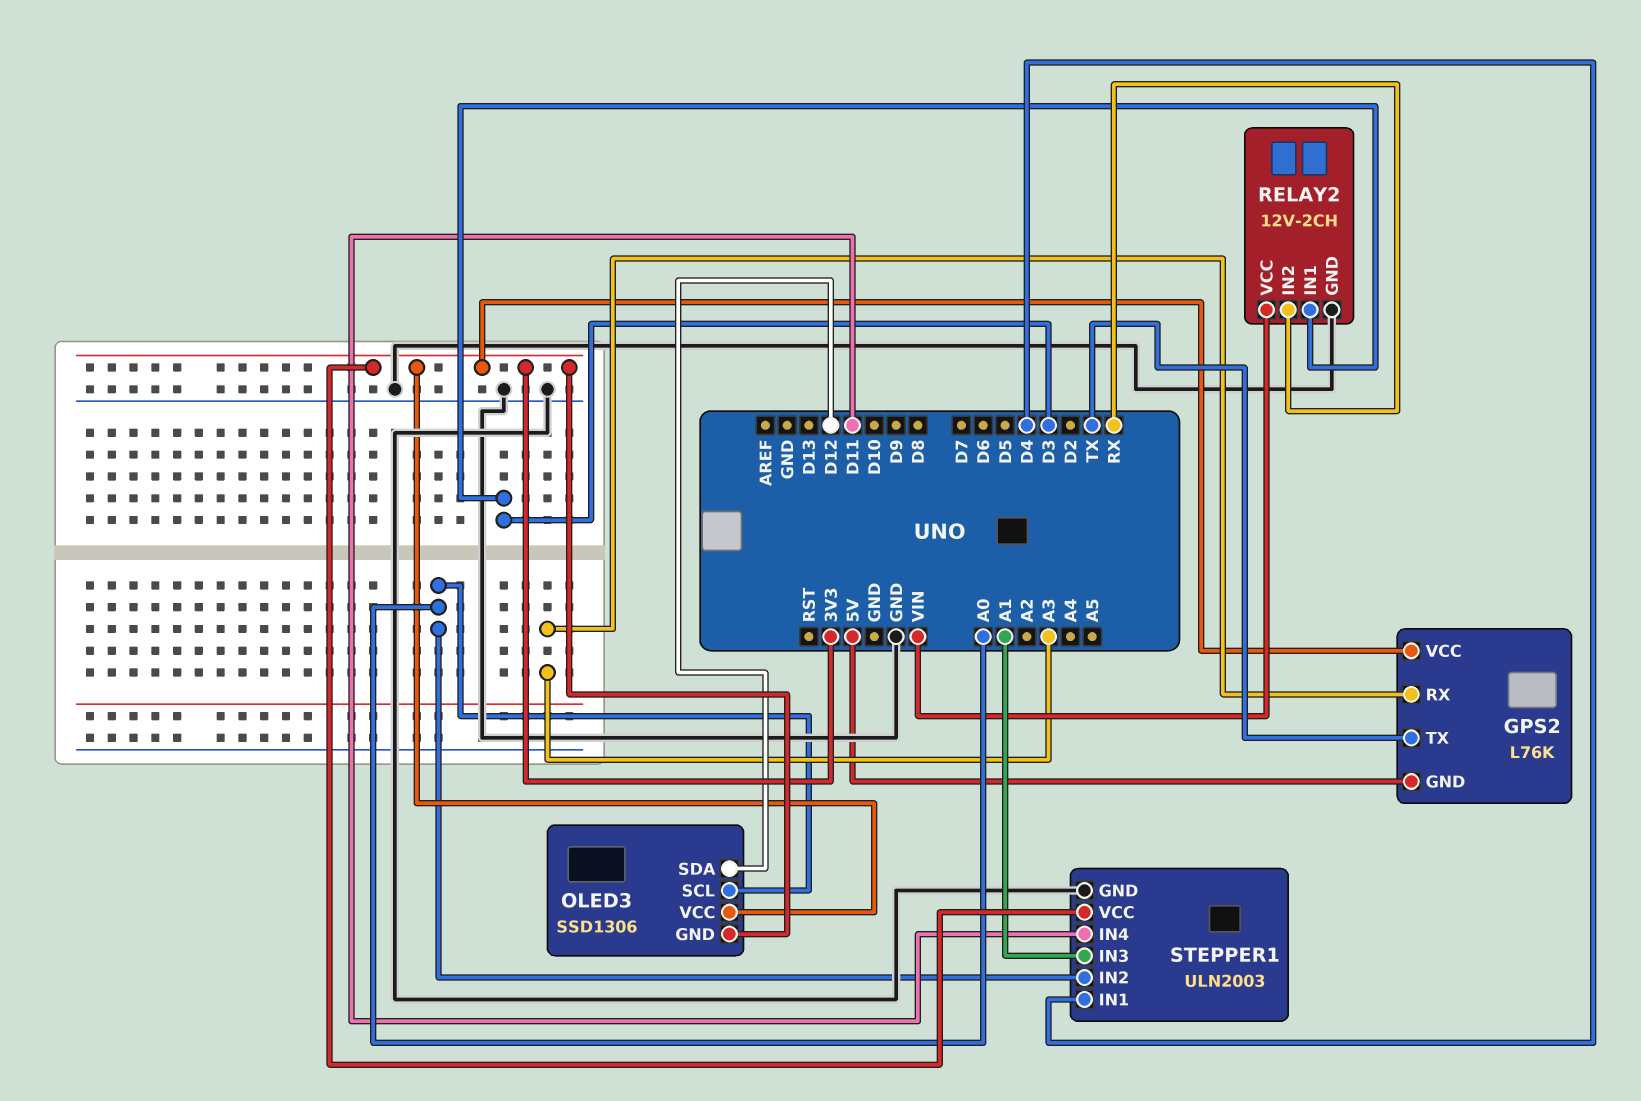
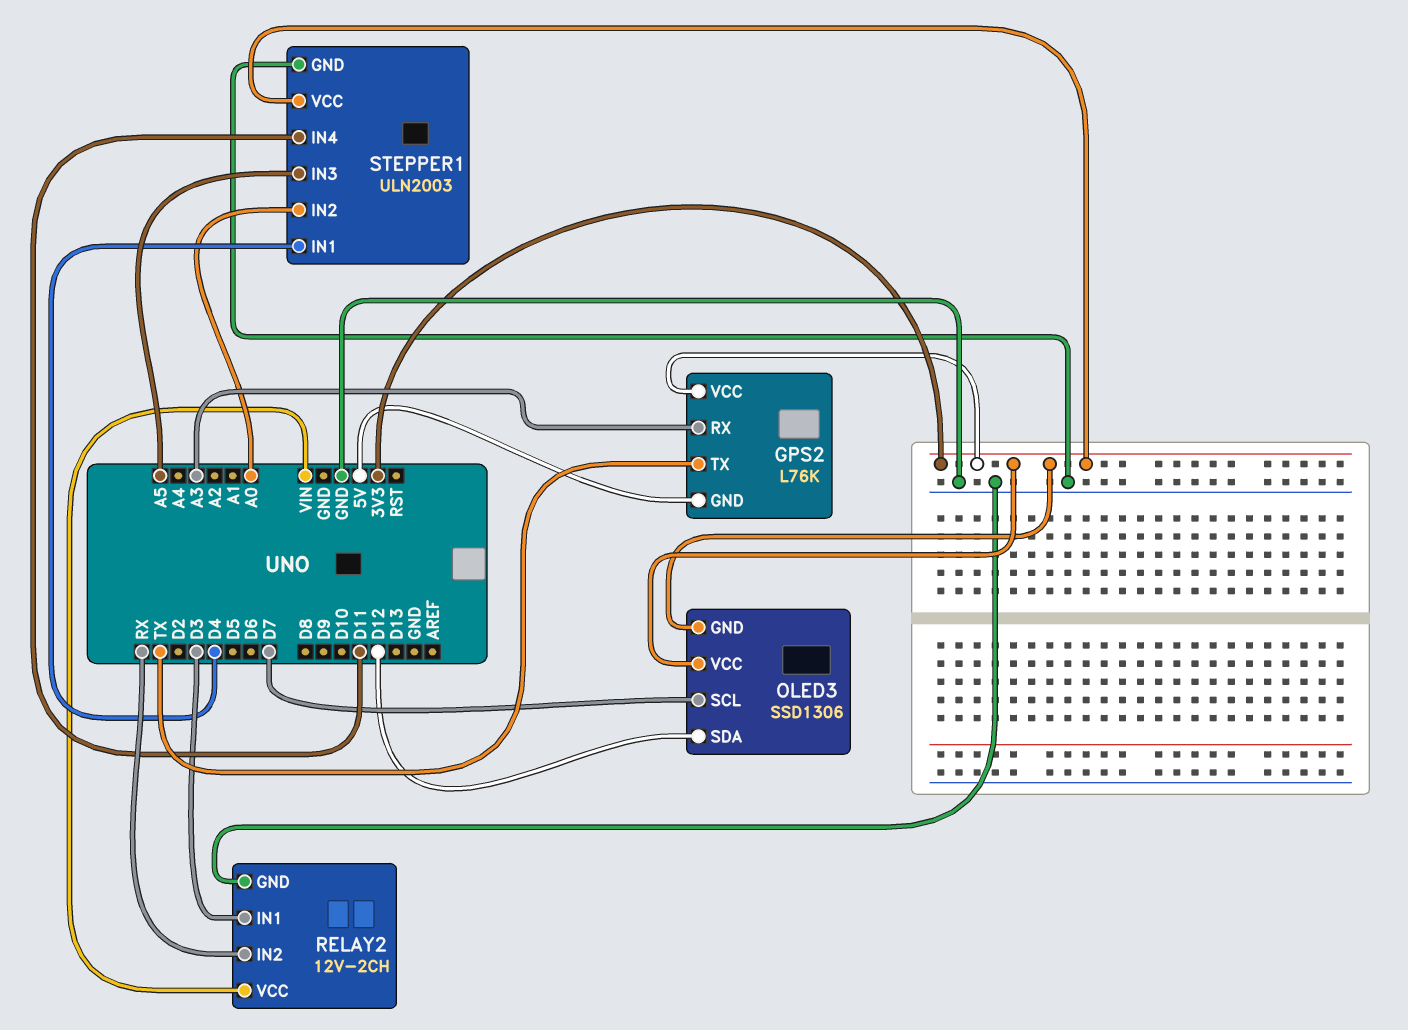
OLED3 pin SCL: A0 -> D7
STEPPER1 pin IN3: A1 -> A5

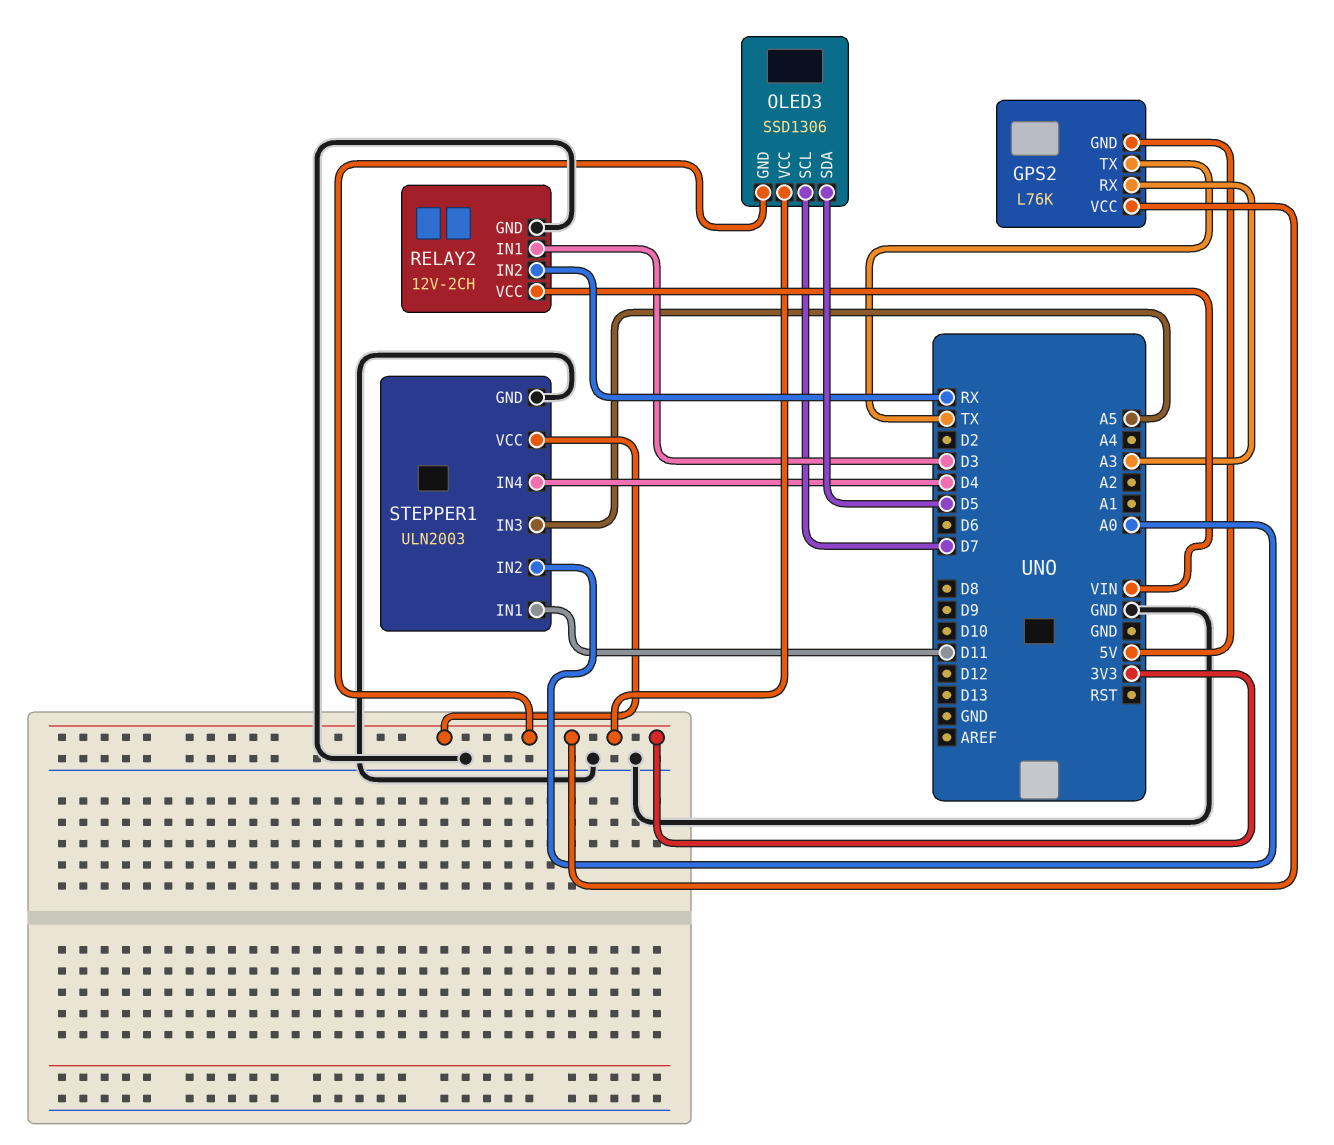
OLED3 pin SDA: D12 -> D5
STEPPER1 pin IN1: D4 -> D11
STEPPER1 pin IN4: D11 -> D4

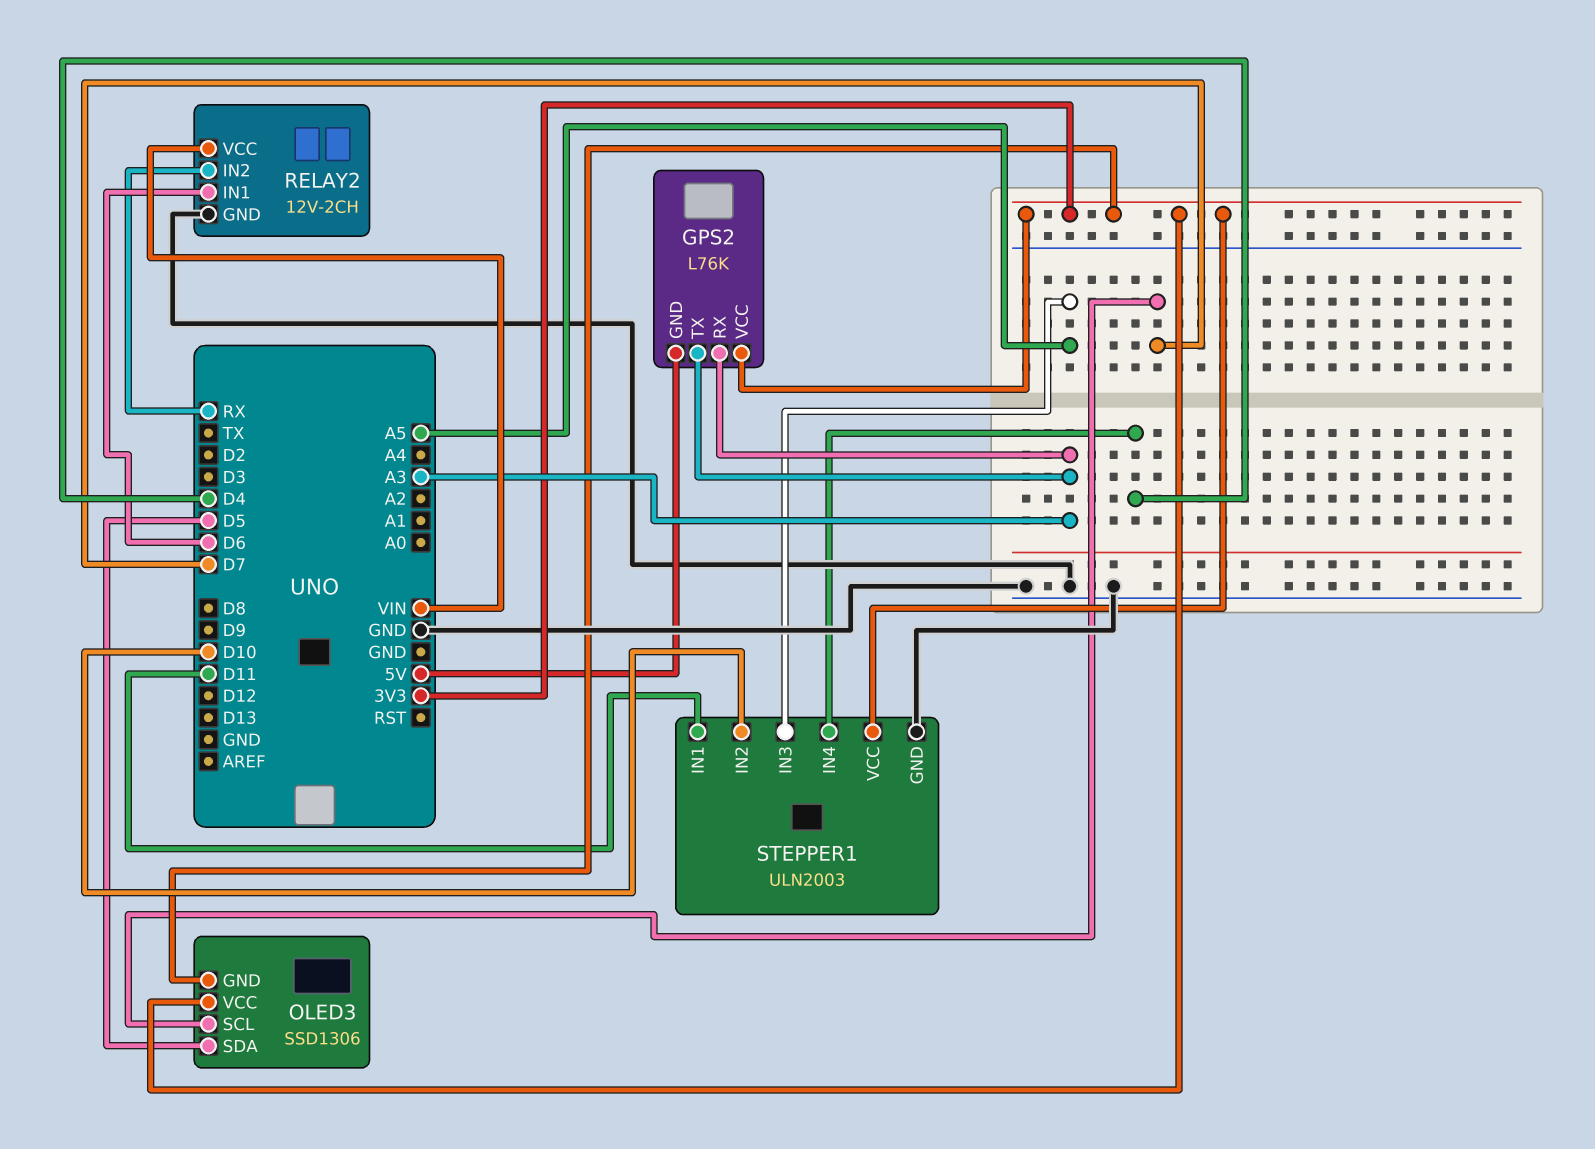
GPS2 pin TX: TX -> A3
RELAY2 pin IN1: D3 -> D6
STEPPER1 pin IN2: A0 -> D10

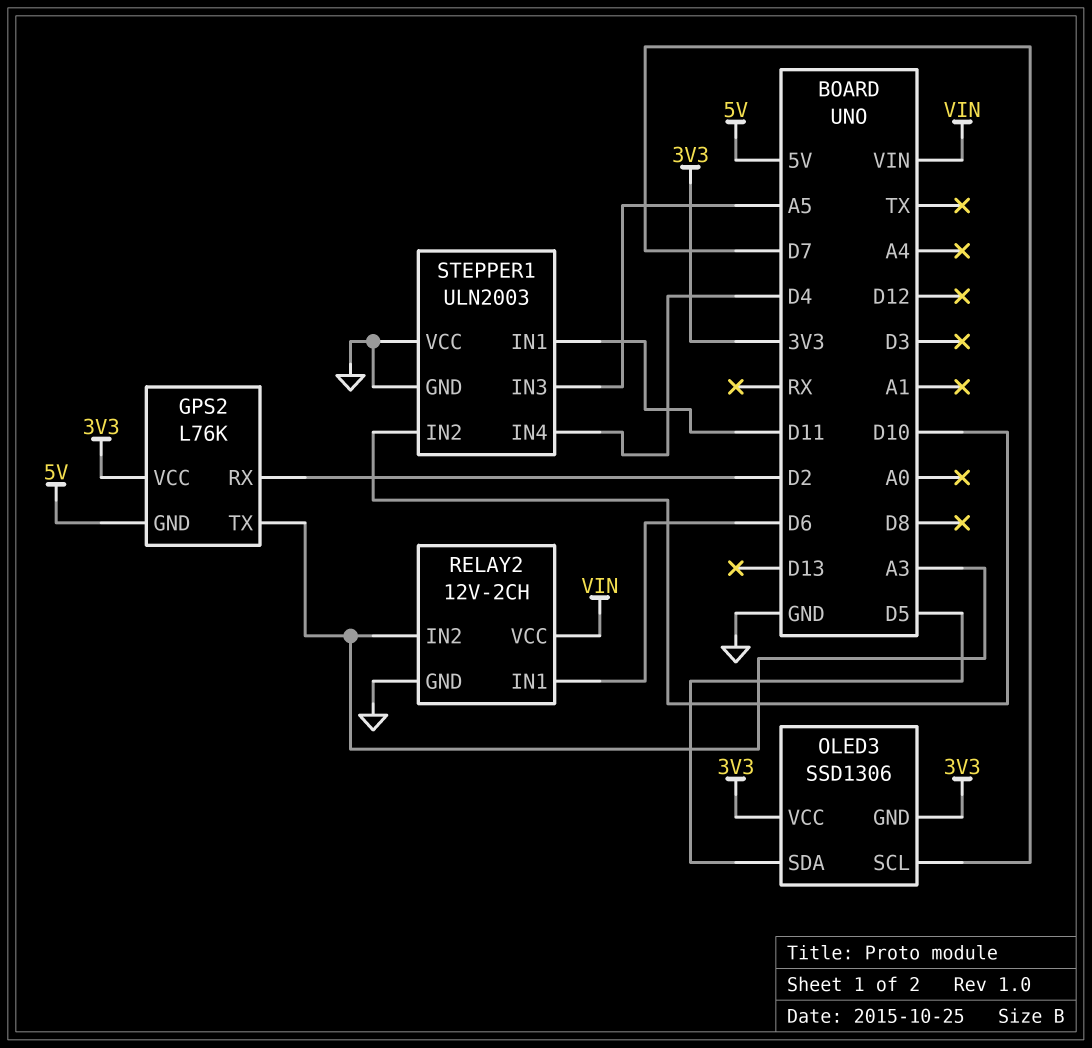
GPS2 pin RX: A3 -> D2
RELAY2 pin IN2: RX -> A3
STEPPER1 pin VCC: 3V3 -> GND

